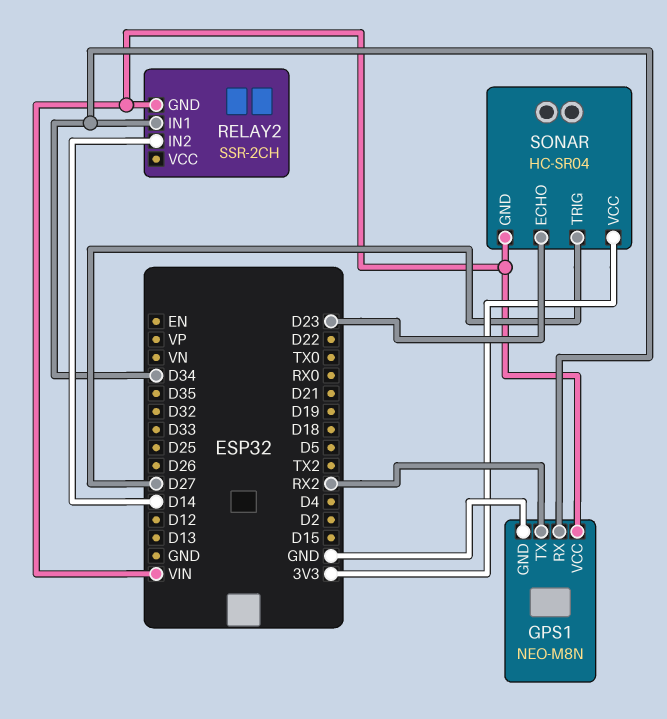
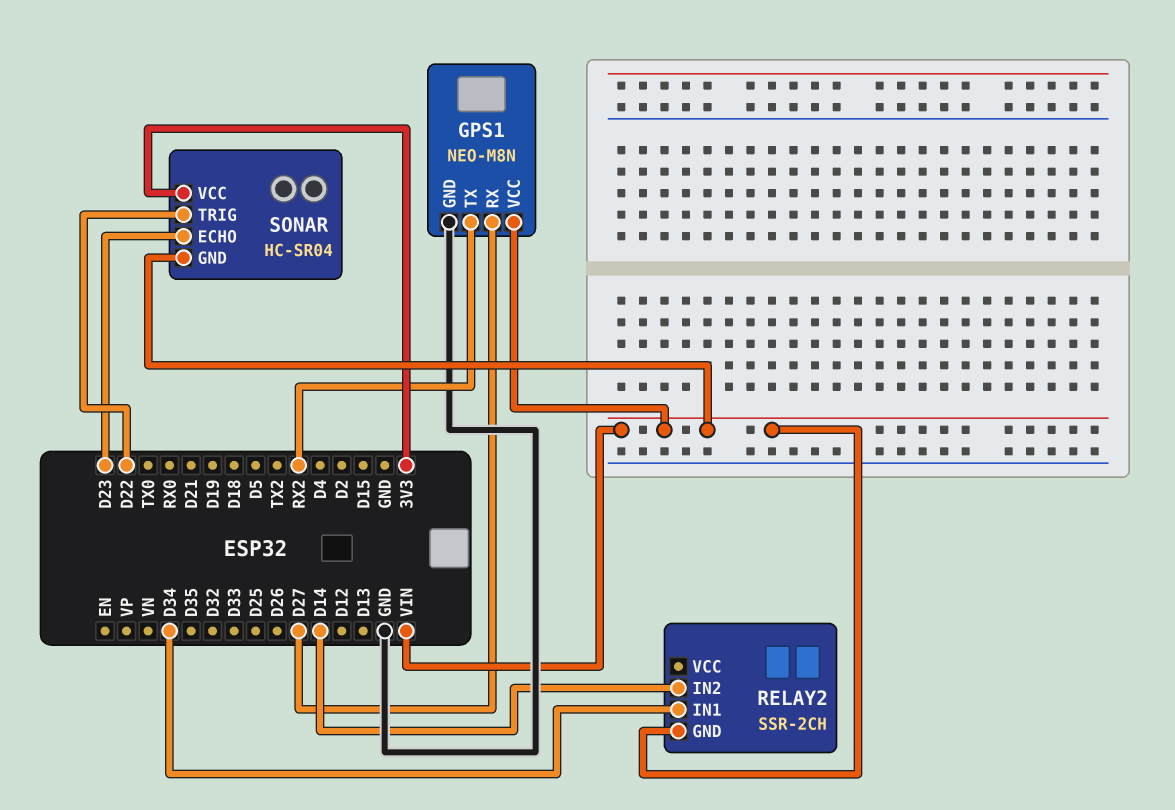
GPS1 pin RX: D34 -> D27
SONAR pin TRIG: D27 -> D22

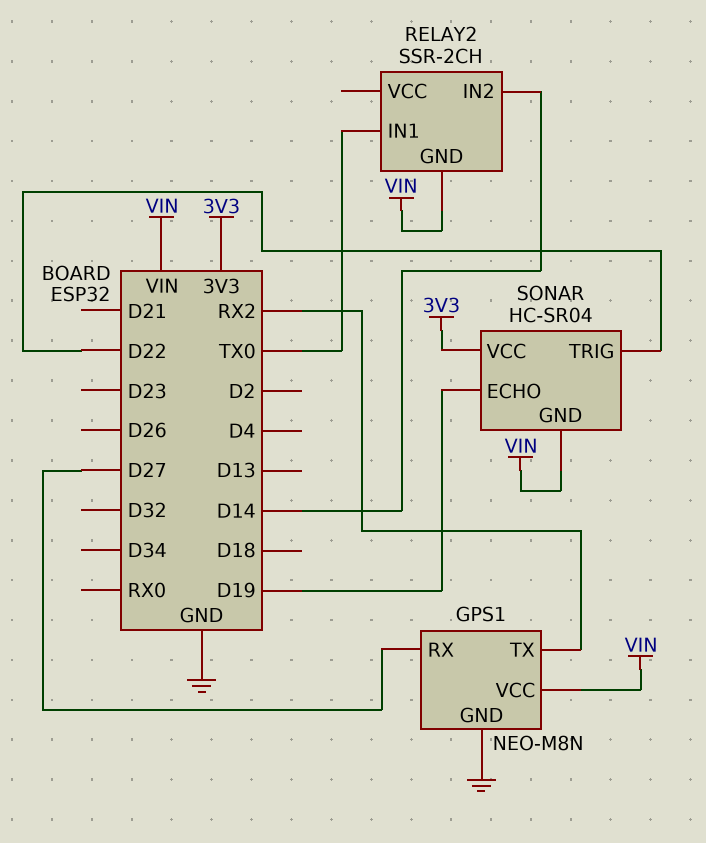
RELAY2 pin IN1: D34 -> TX0
SONAR pin ECHO: D23 -> D19

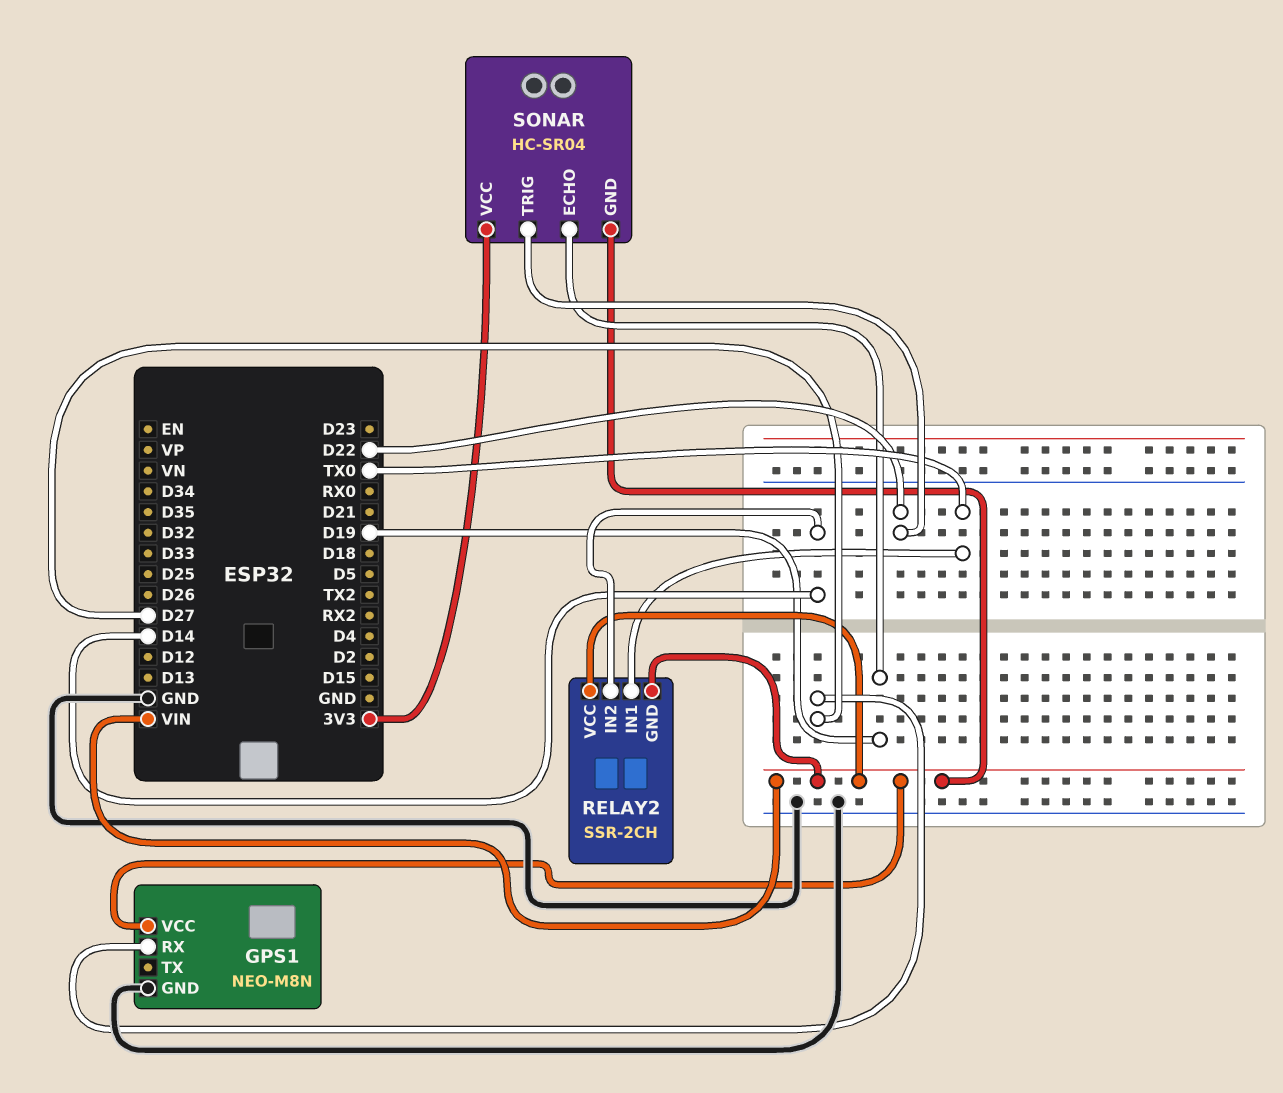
GPS1 pin TX: RX2 -> none
RELAY2 pin VCC: none -> VIN

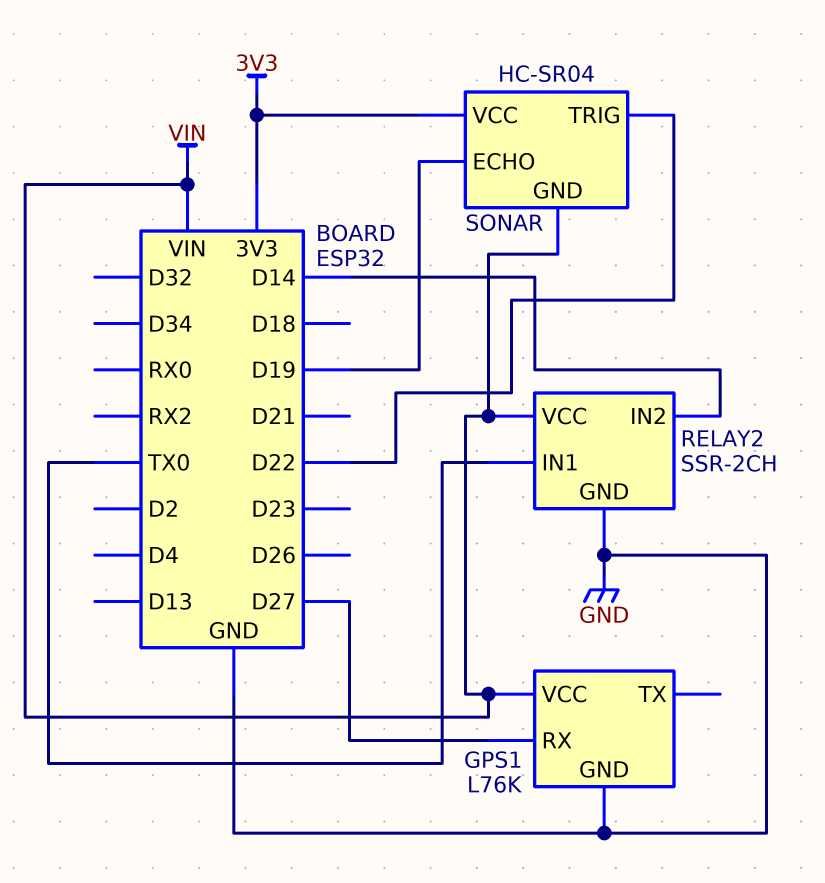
GPS1: NEO-M8N -> L76K
RELAY2 pin GND: VIN -> GND

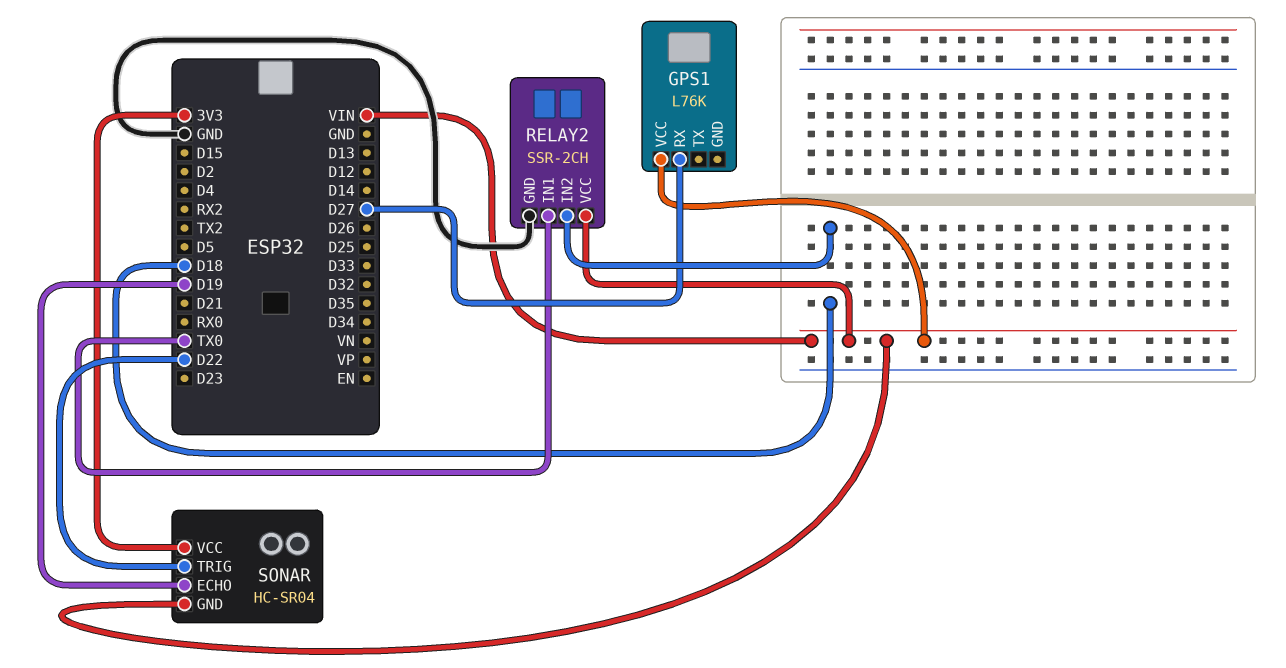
GPS1 pin GND: GND -> none
RELAY2 pin IN2: D14 -> D18

